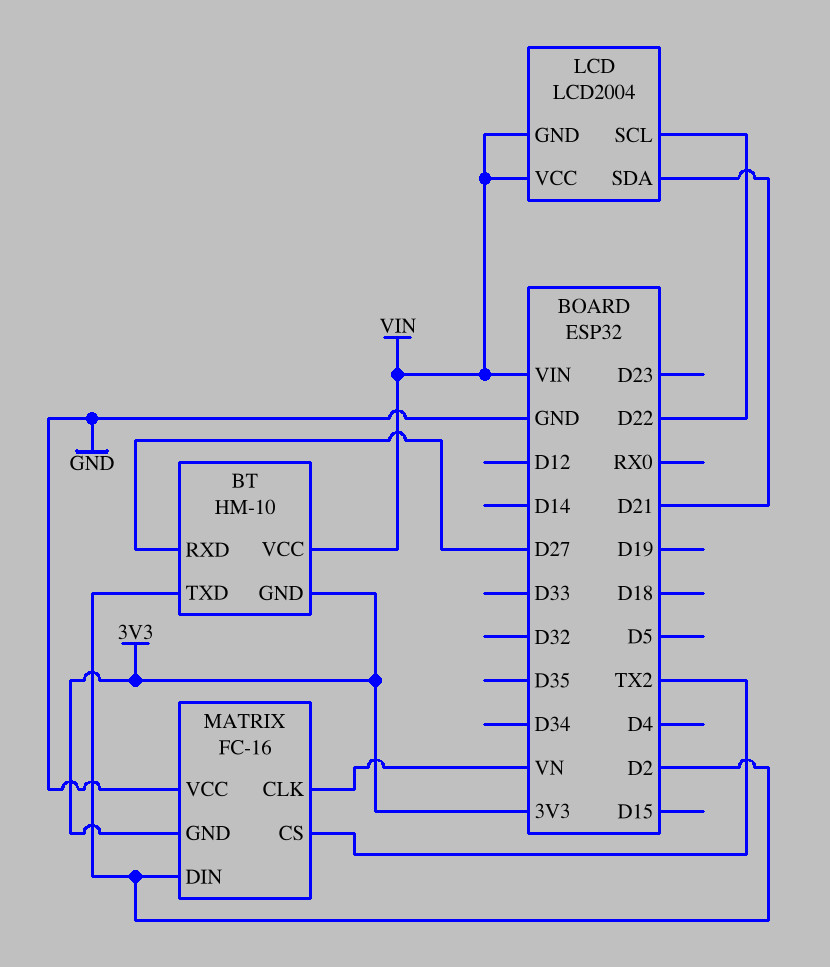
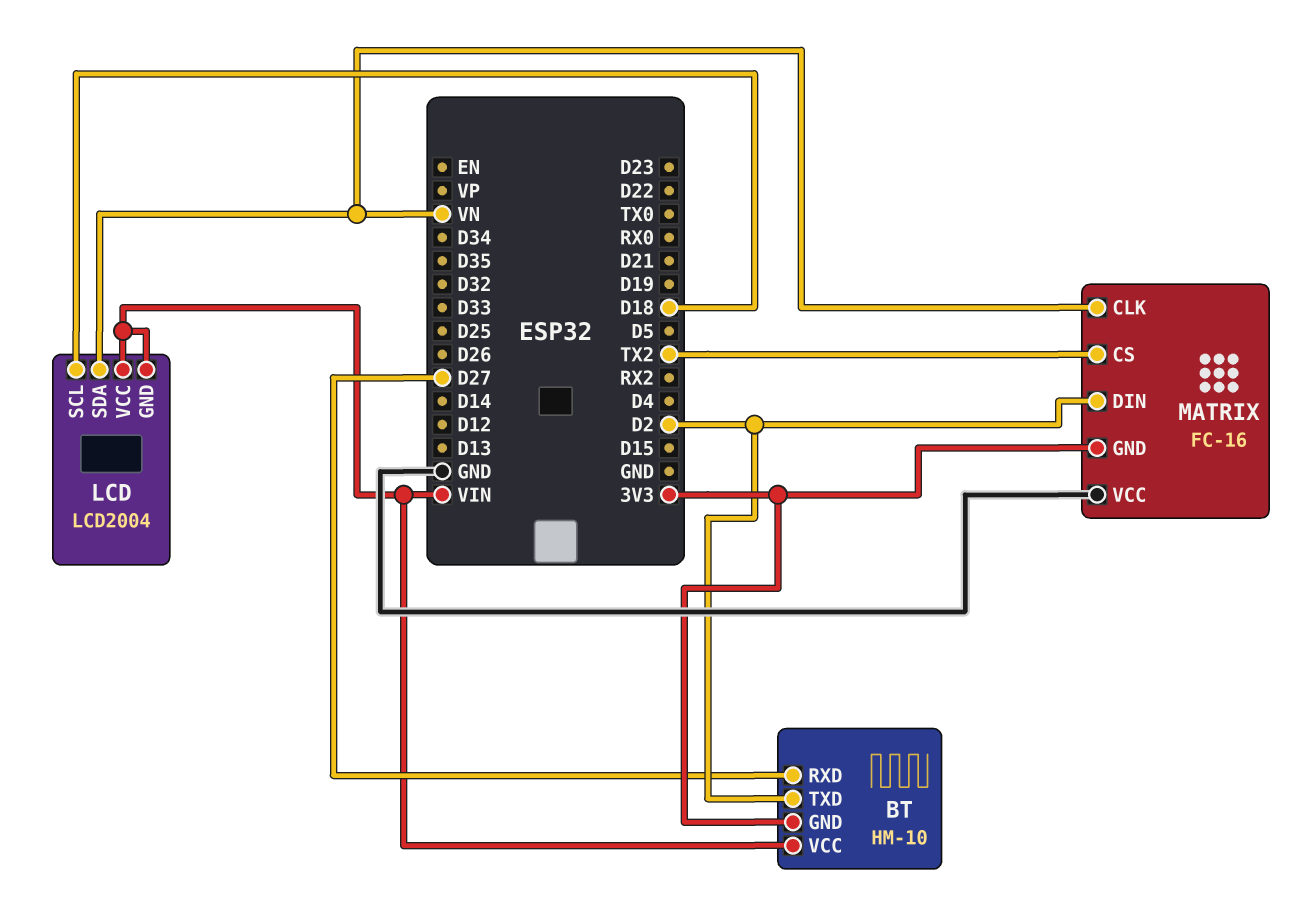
LCD pin SCL: D22 -> D18
LCD pin SDA: D21 -> VN

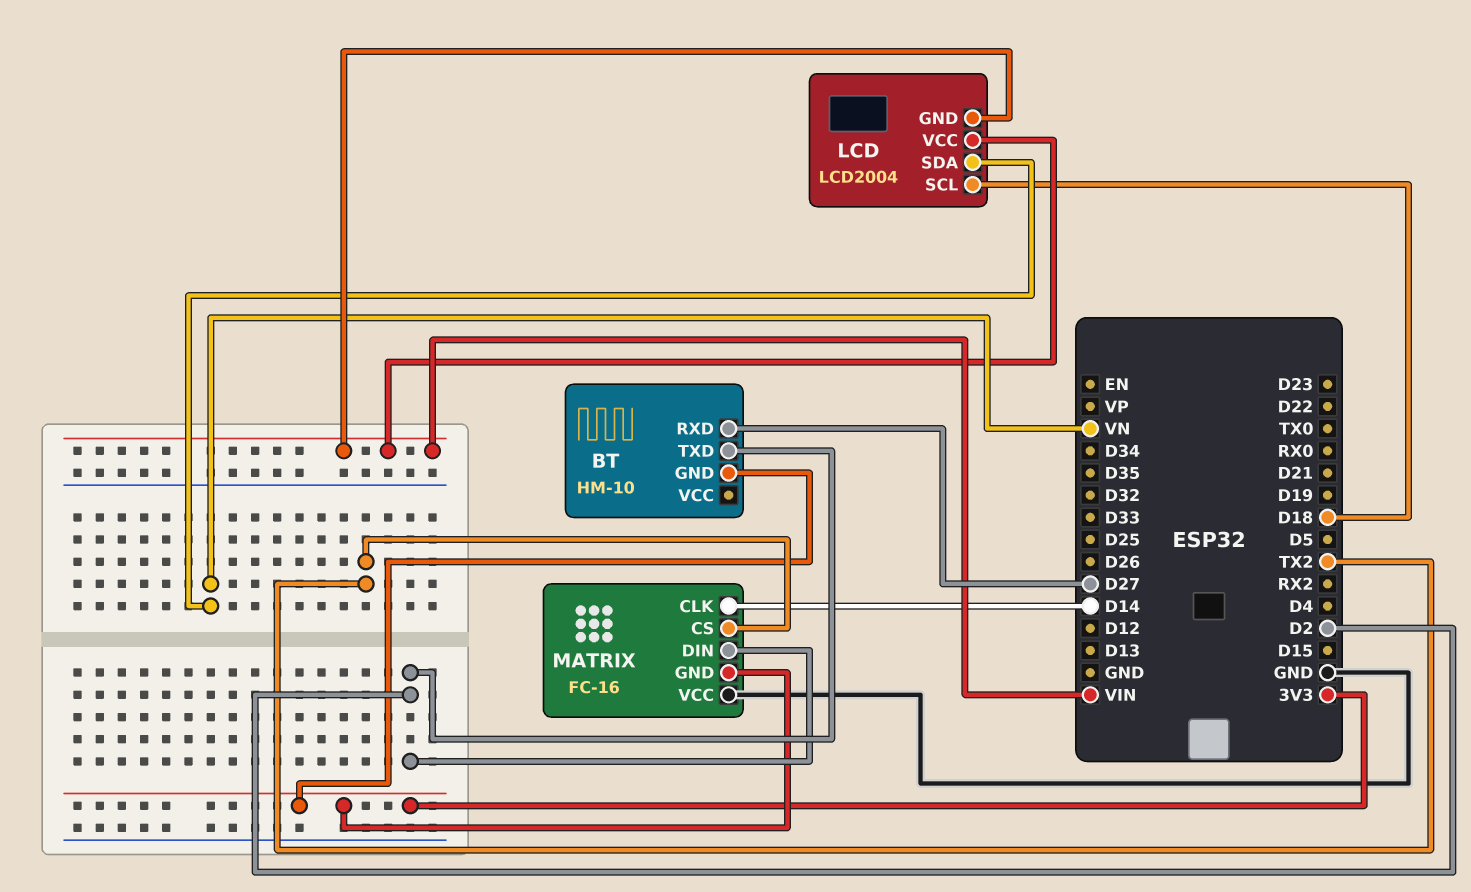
BT pin VCC: VIN -> none
MATRIX pin CLK: VN -> D14

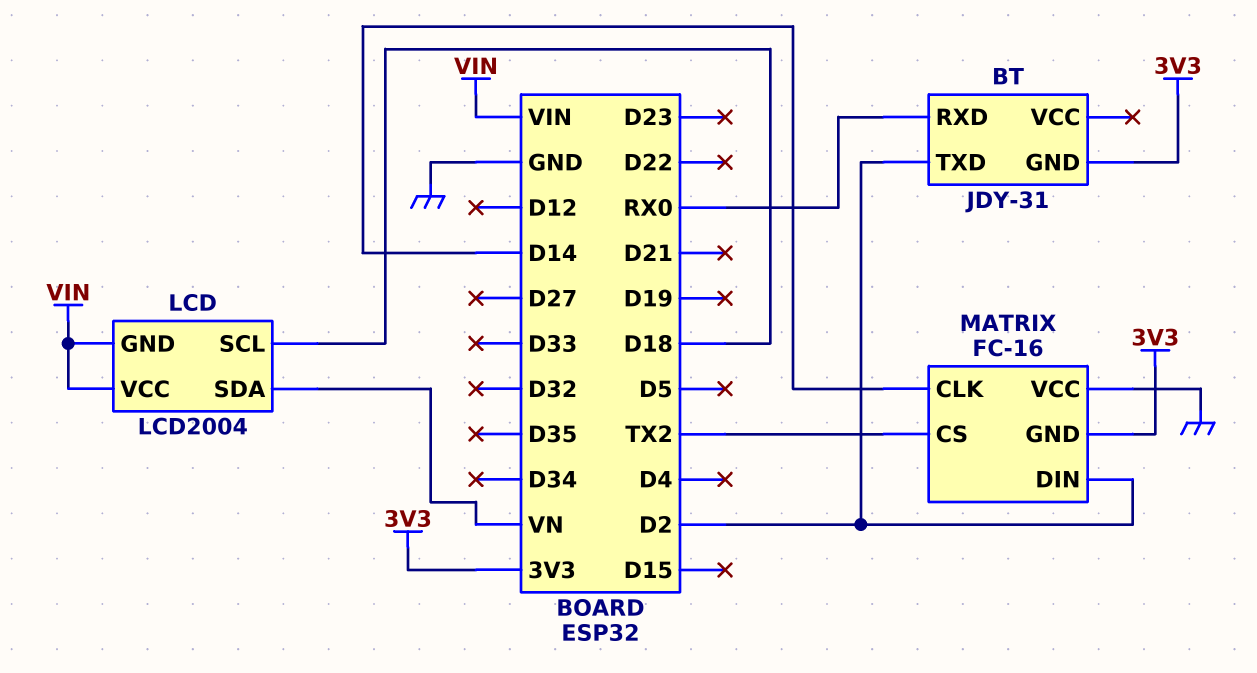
BT: HM-10 -> JDY-31
BT pin RXD: D27 -> RX0

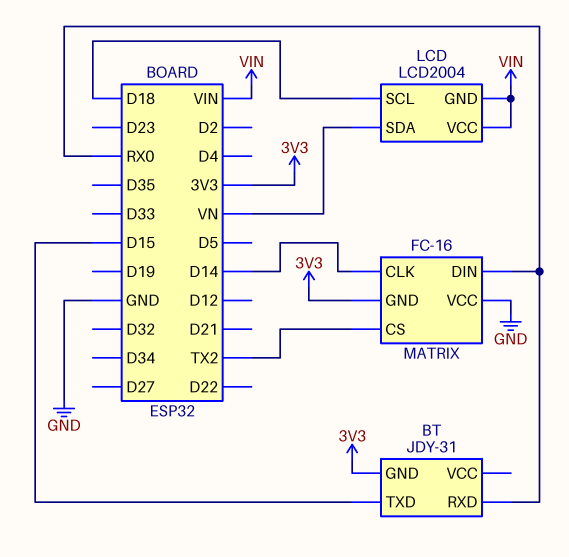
BT pin TXD: D2 -> D15
MATRIX pin DIN: D2 -> RX0

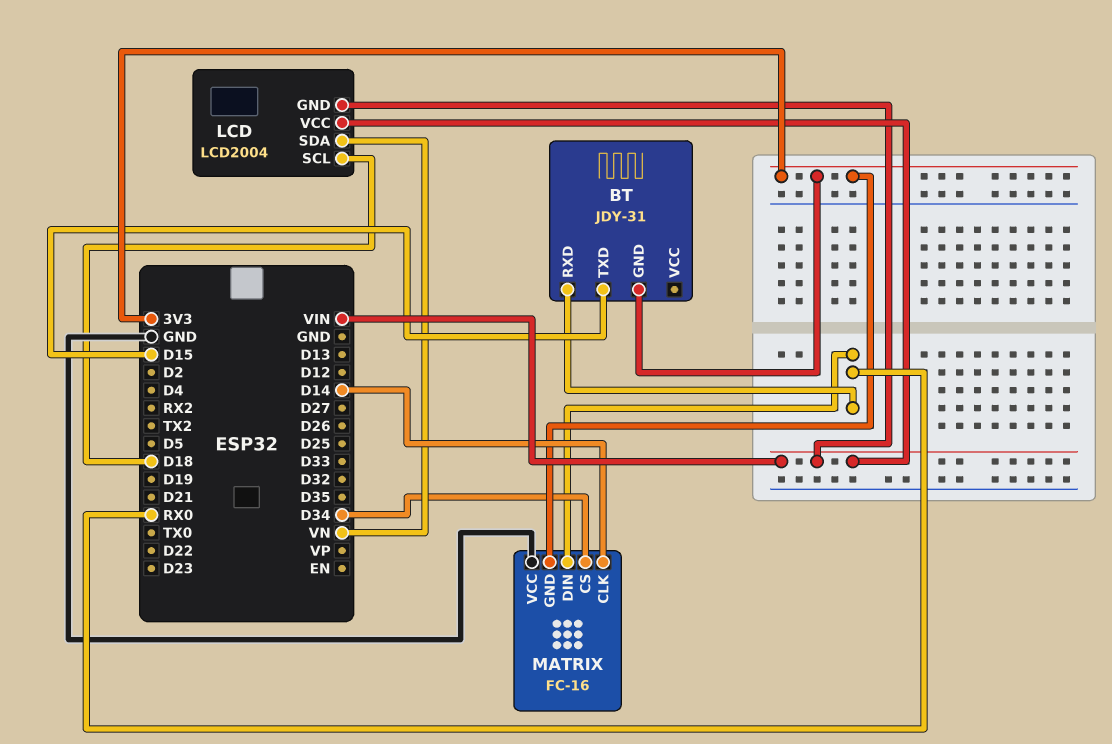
MATRIX pin CS: TX2 -> D34

